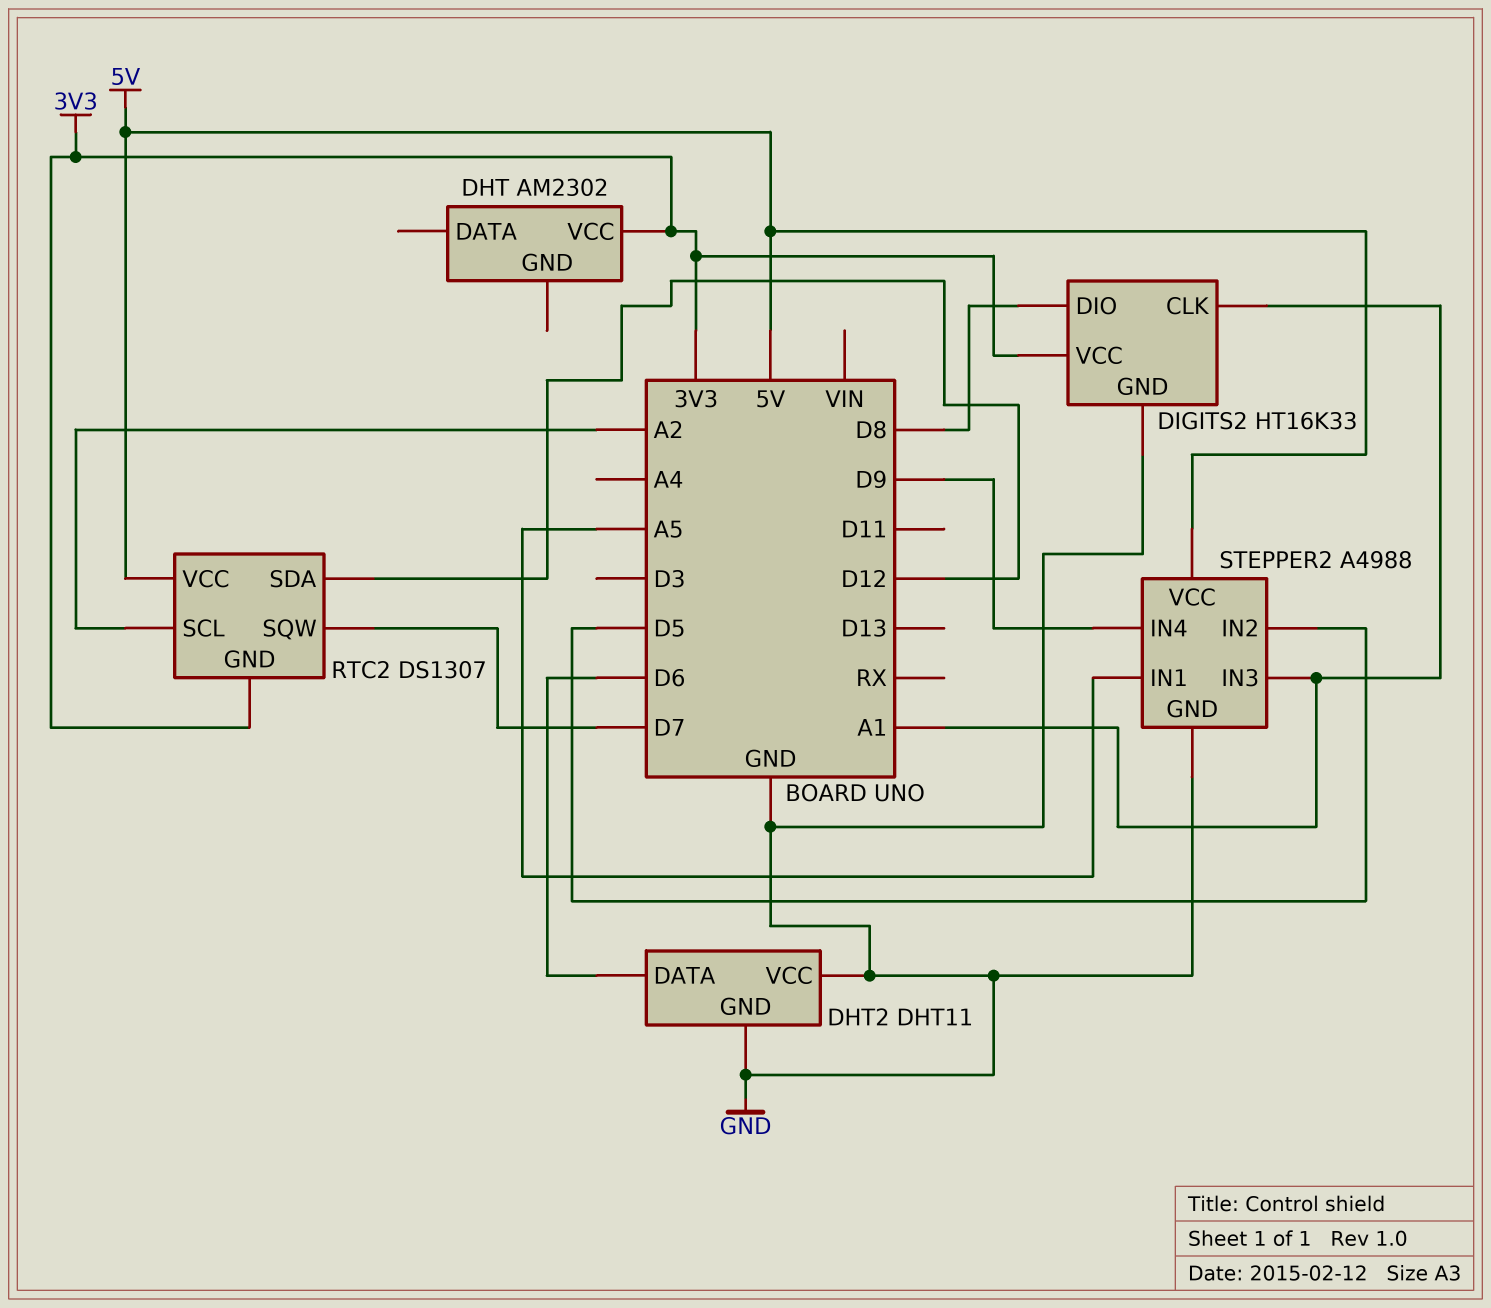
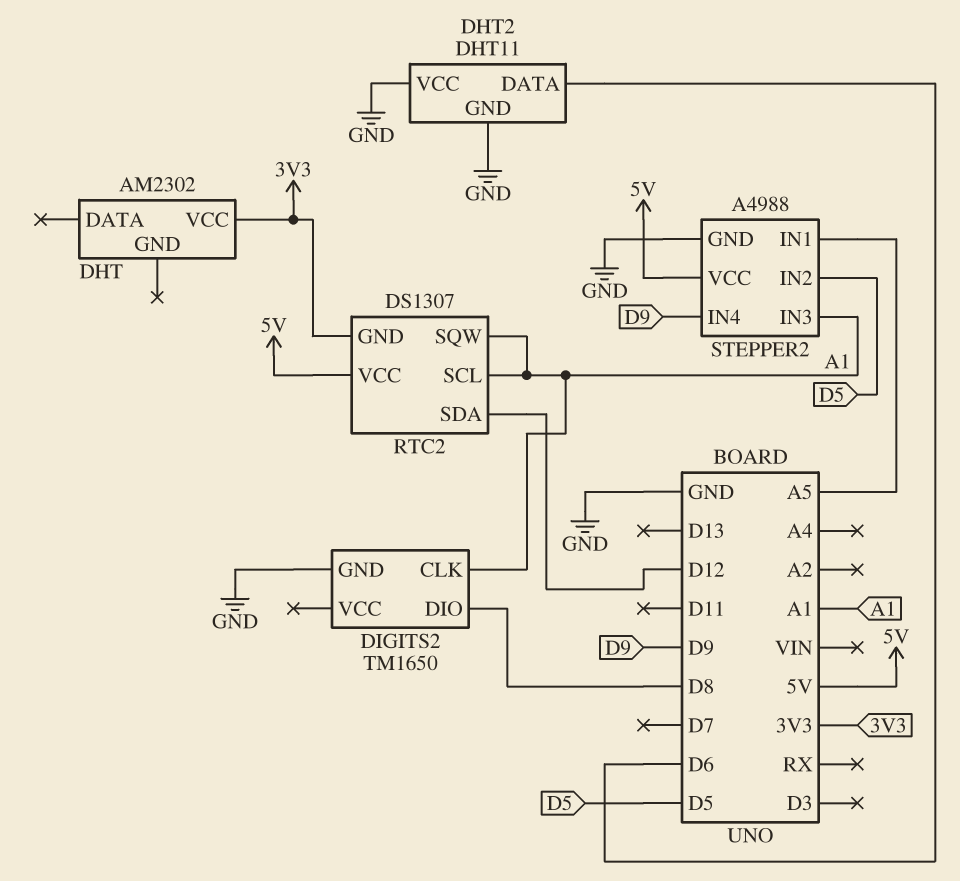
DIGITS2: HT16K33 -> TM1650
DIGITS2 pin VCC: 3V3 -> none
RTC2 pin SCL: A2 -> A1
RTC2 pin SQW: D7 -> A1

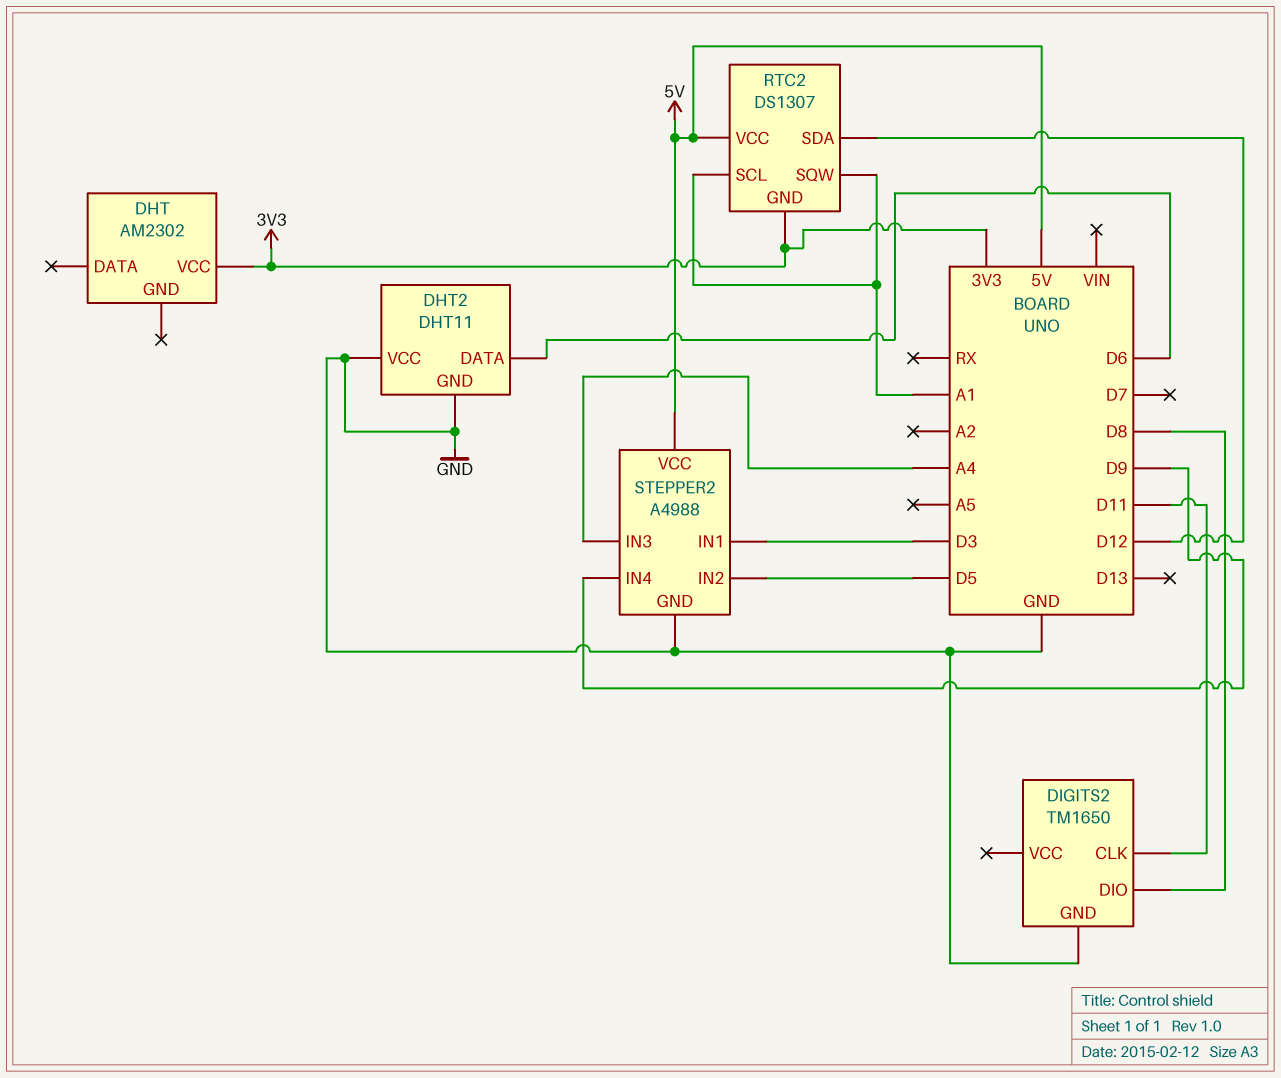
DIGITS2 pin CLK: A1 -> D11
STEPPER2 pin IN1: A5 -> D3
STEPPER2 pin IN3: A1 -> A4

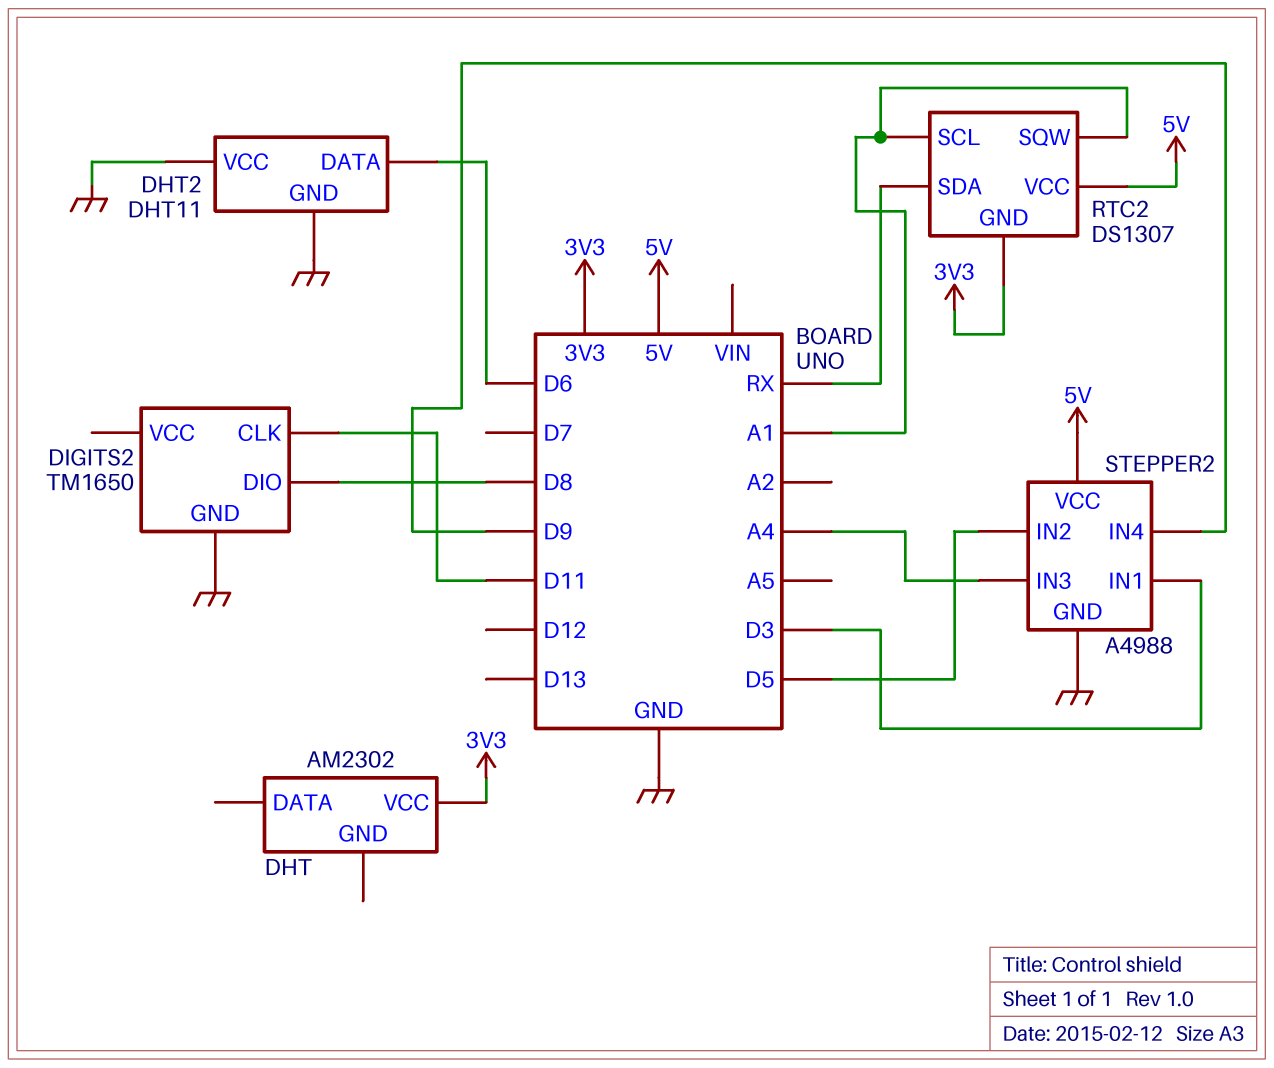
RTC2 pin SDA: D12 -> RX

